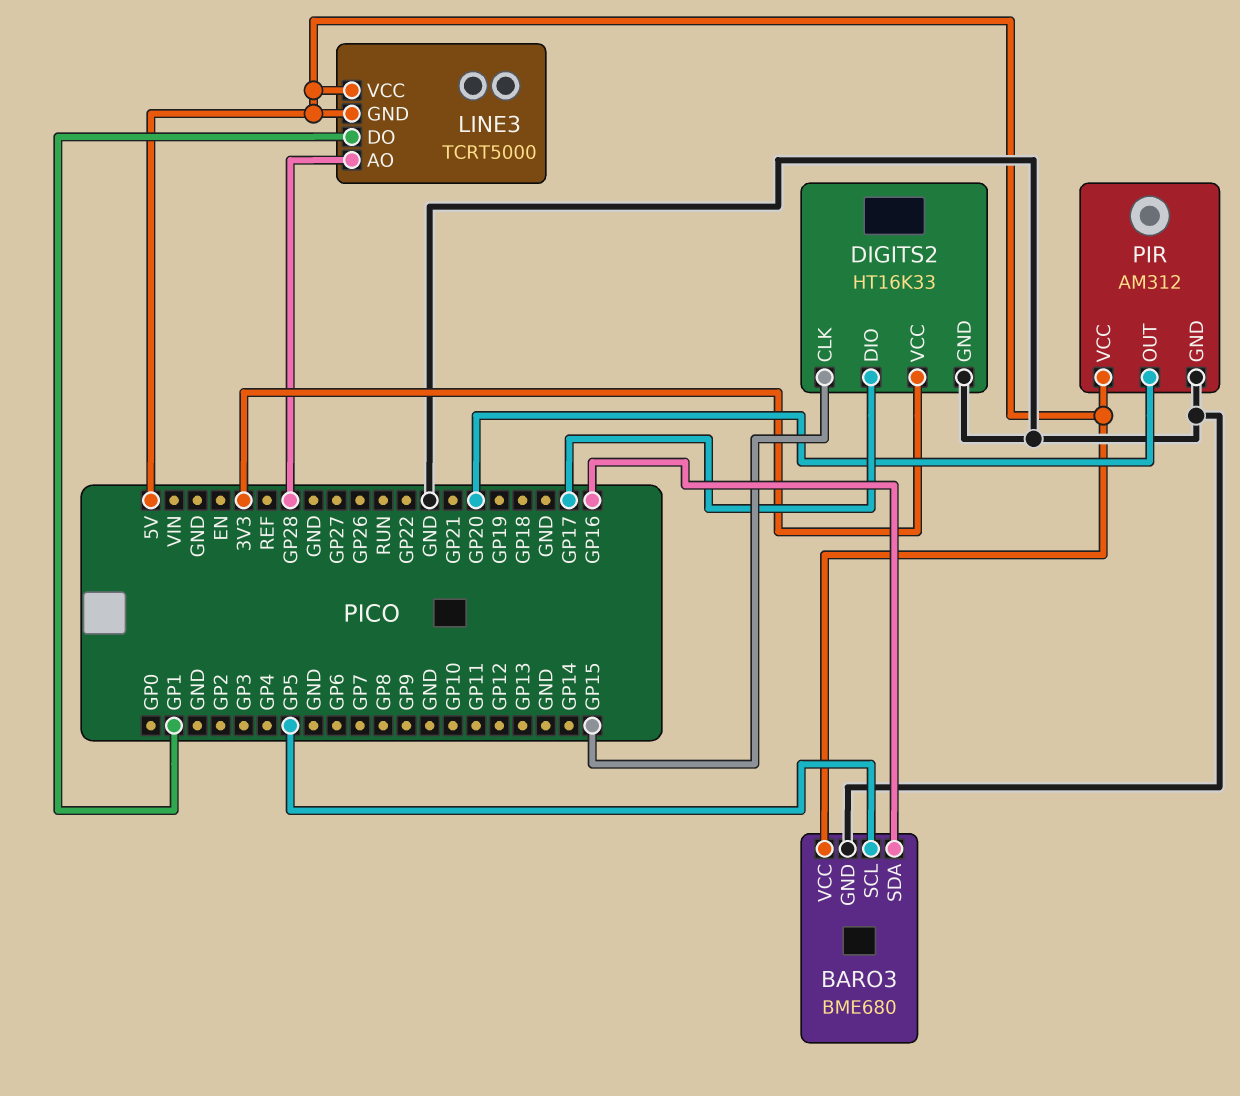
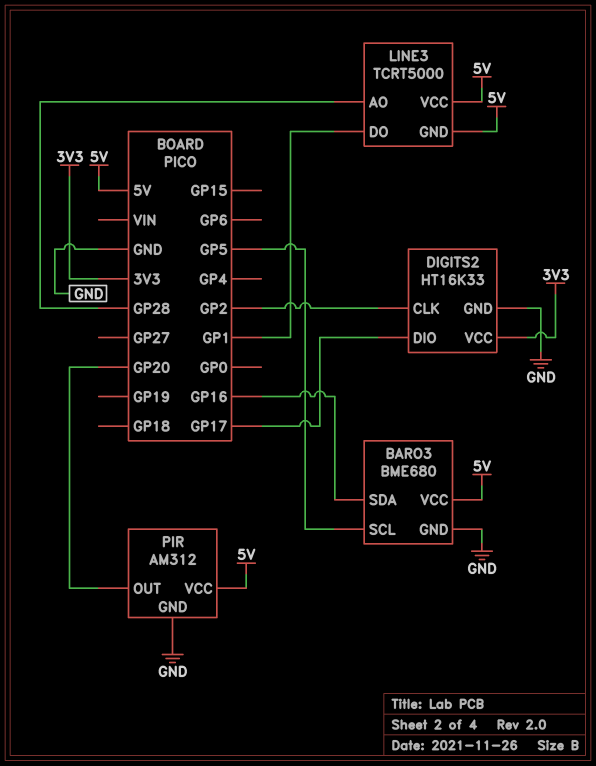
DIGITS2 pin CLK: GP15 -> GP2

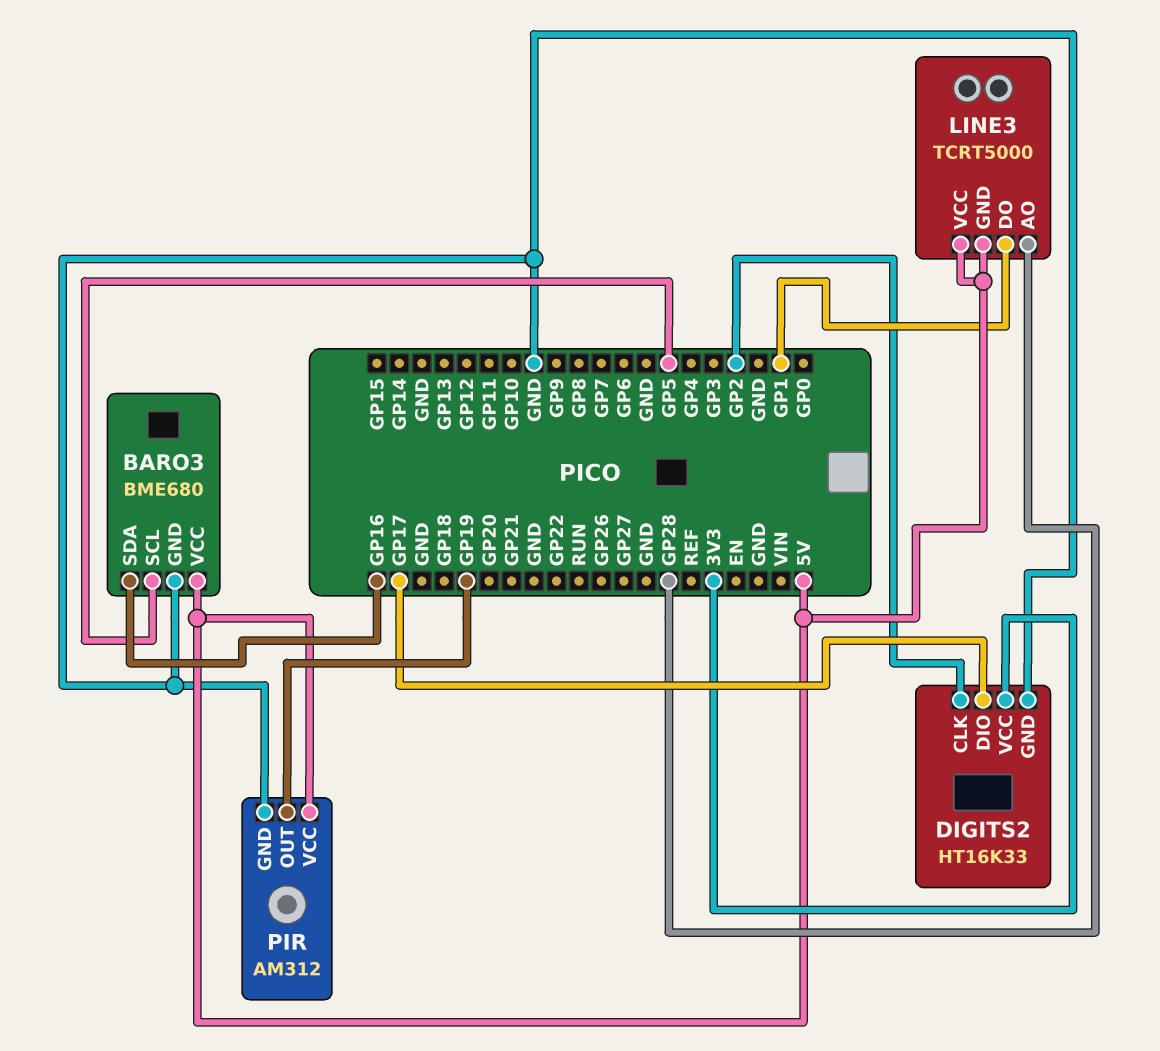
PIR pin OUT: GP20 -> GP19

